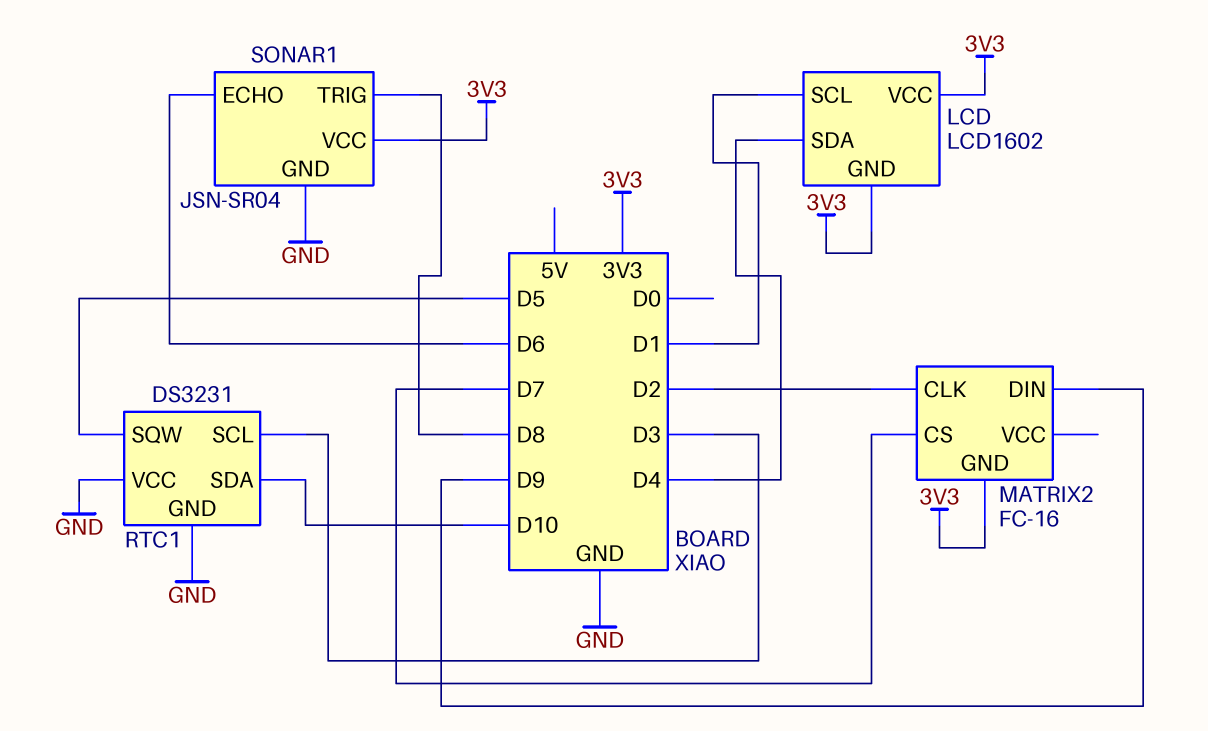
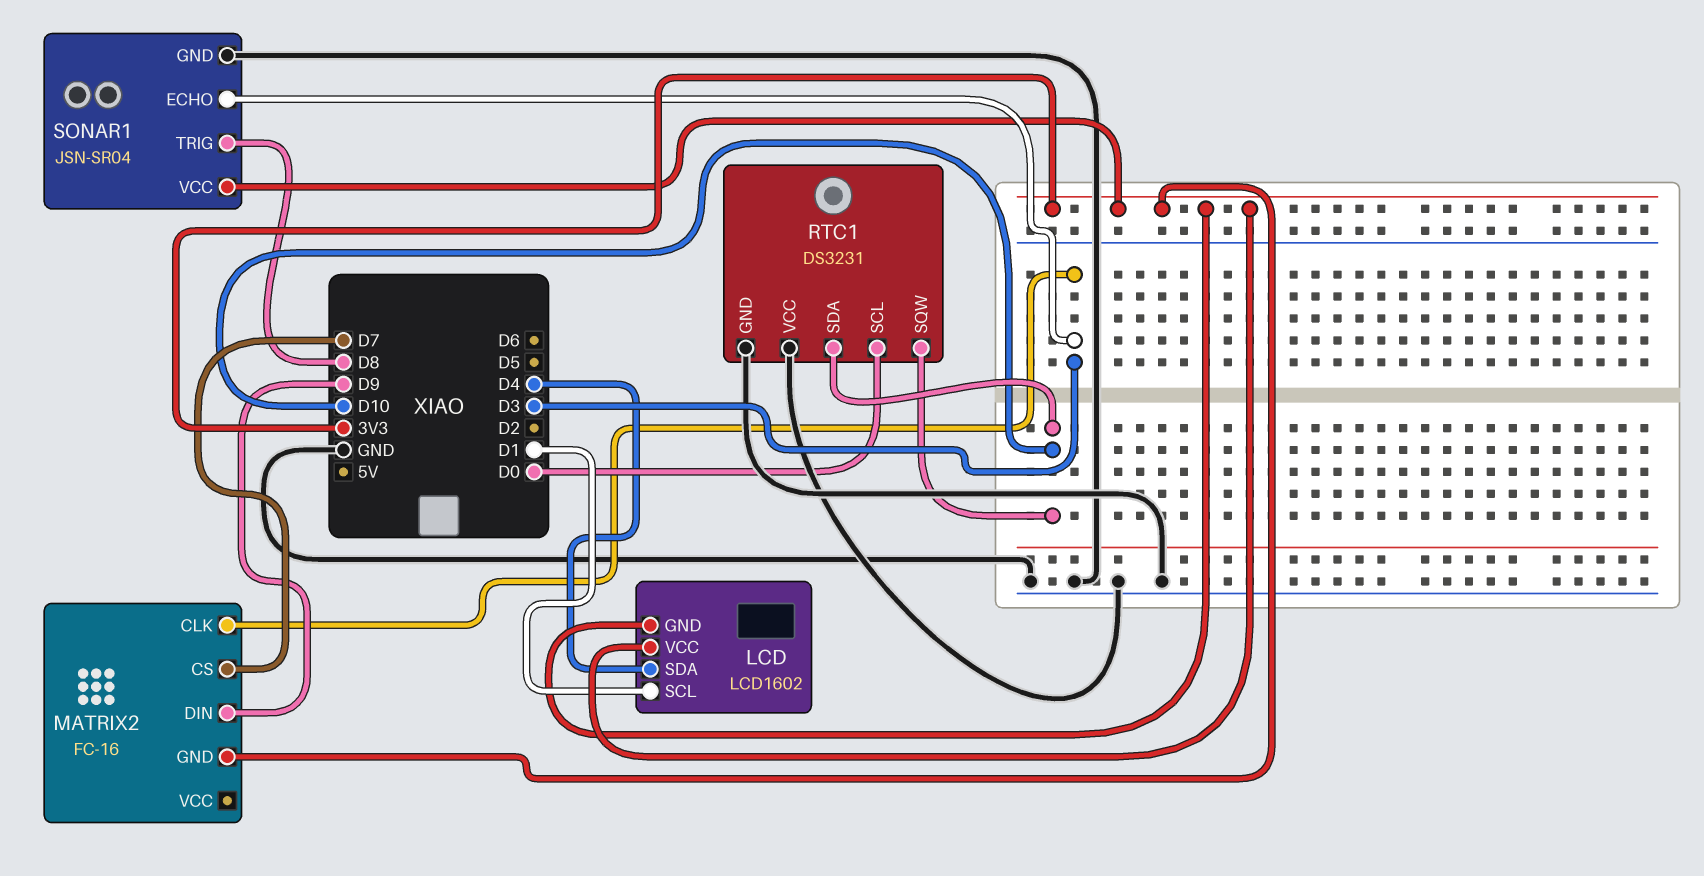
MATRIX2 pin CLK: D2 -> D3
RTC1 pin SCL: D3 -> D0
RTC1 pin SQW: D5 -> D10
SONAR1 pin ECHO: D6 -> D3

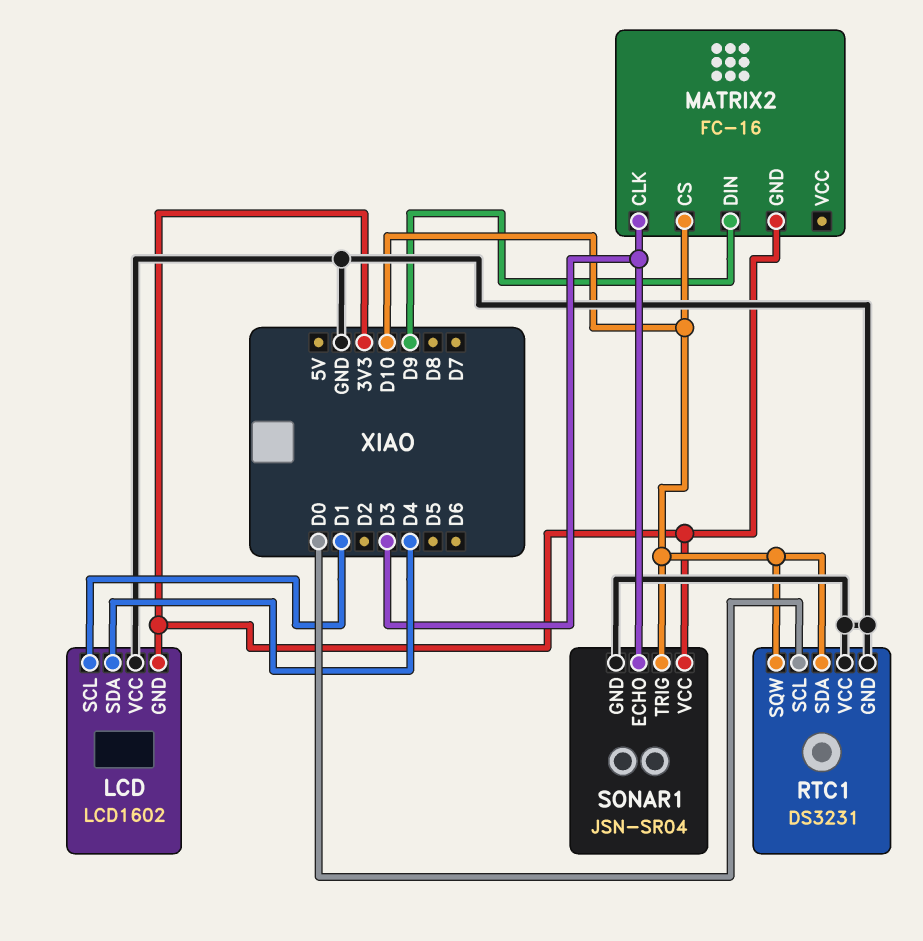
LCD pin VCC: 3V3 -> GND
MATRIX2 pin CS: D7 -> D10
SONAR1 pin TRIG: D8 -> D10

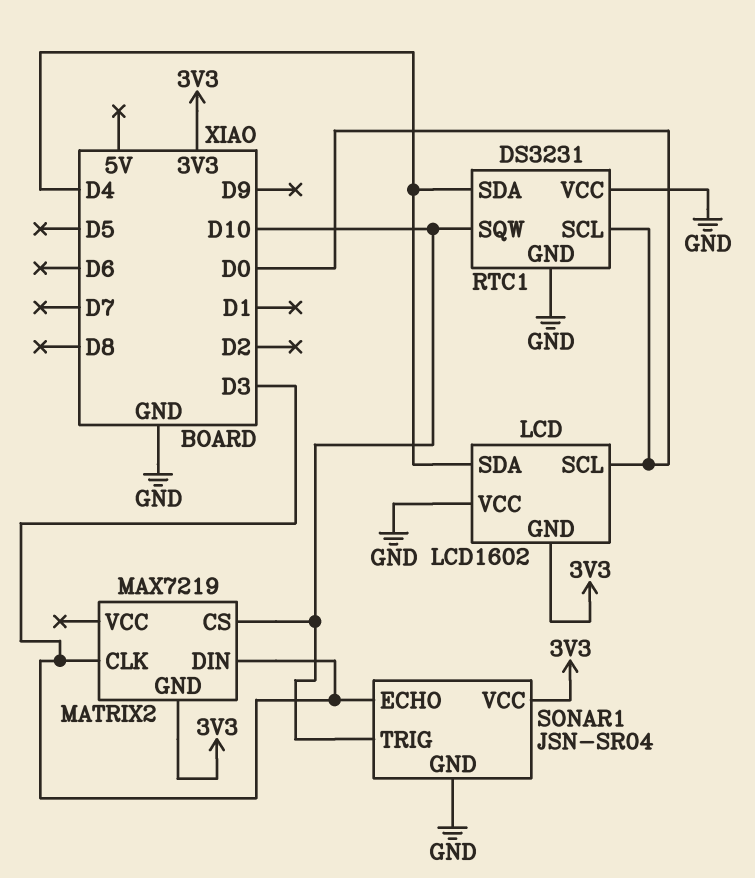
LCD pin SCL: D1 -> D0
MATRIX2: FC-16 -> MAX7219
MATRIX2 pin DIN: D9 -> D3
RTC1 pin SDA: D10 -> D4

